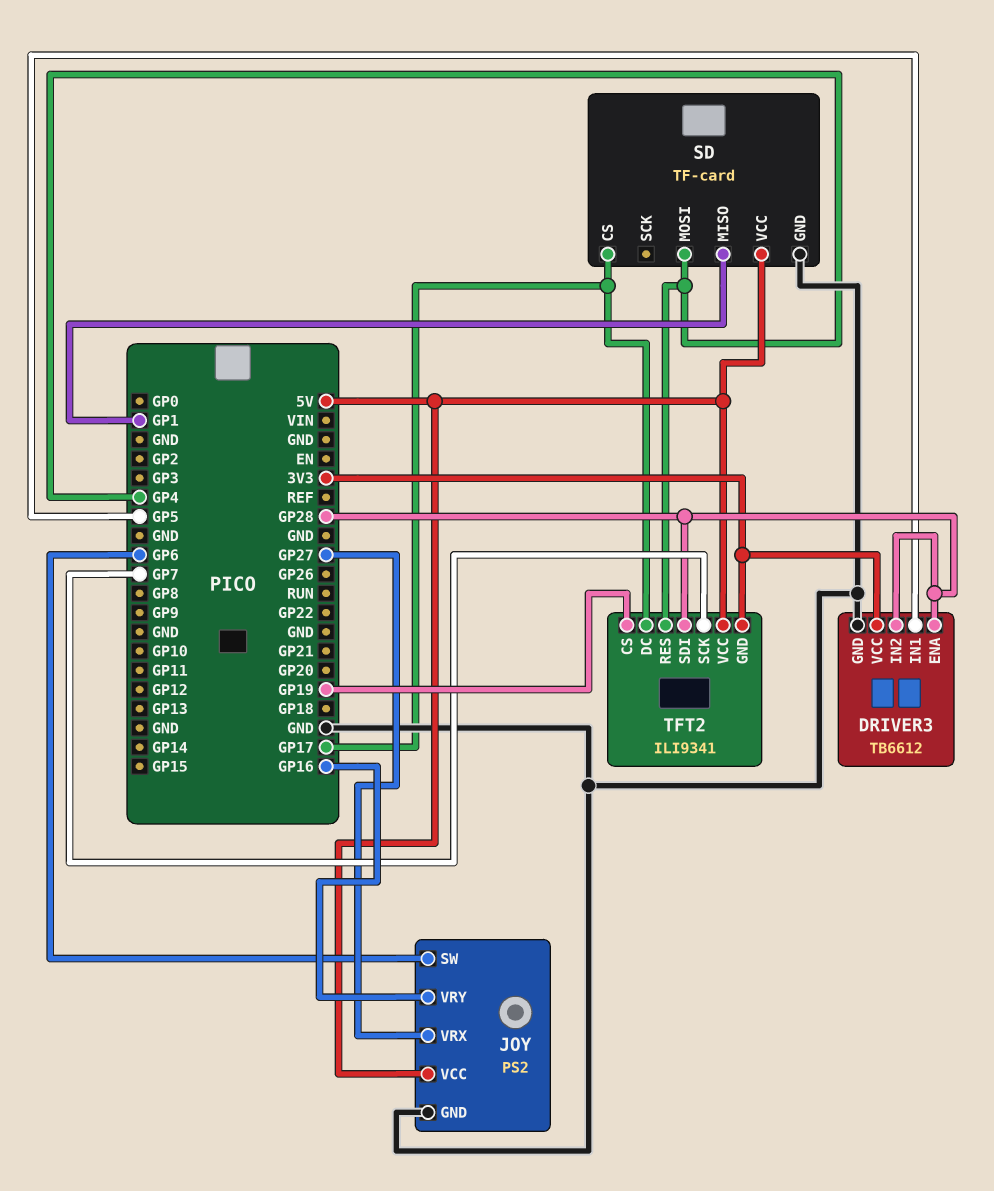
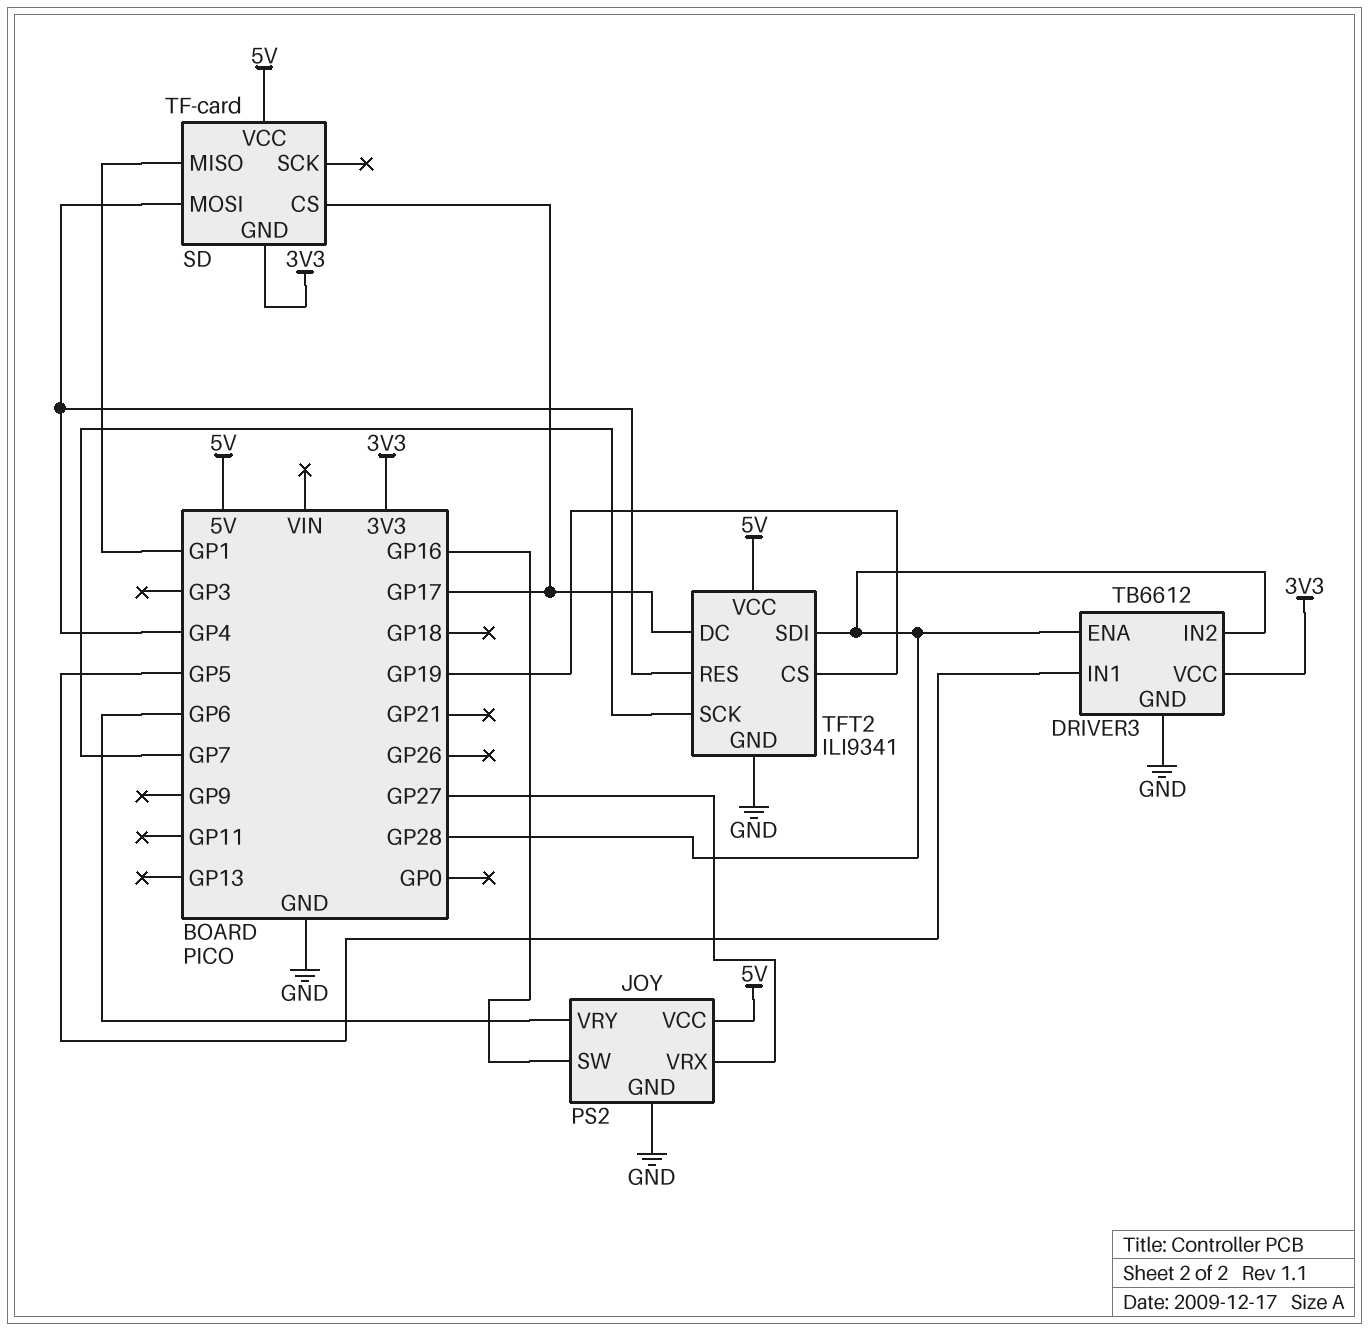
JOY pin SW: GP6 -> GP16
JOY pin VRY: GP16 -> GP6
SD pin GND: GND -> 3V3
TFT2 pin GND: 3V3 -> GND

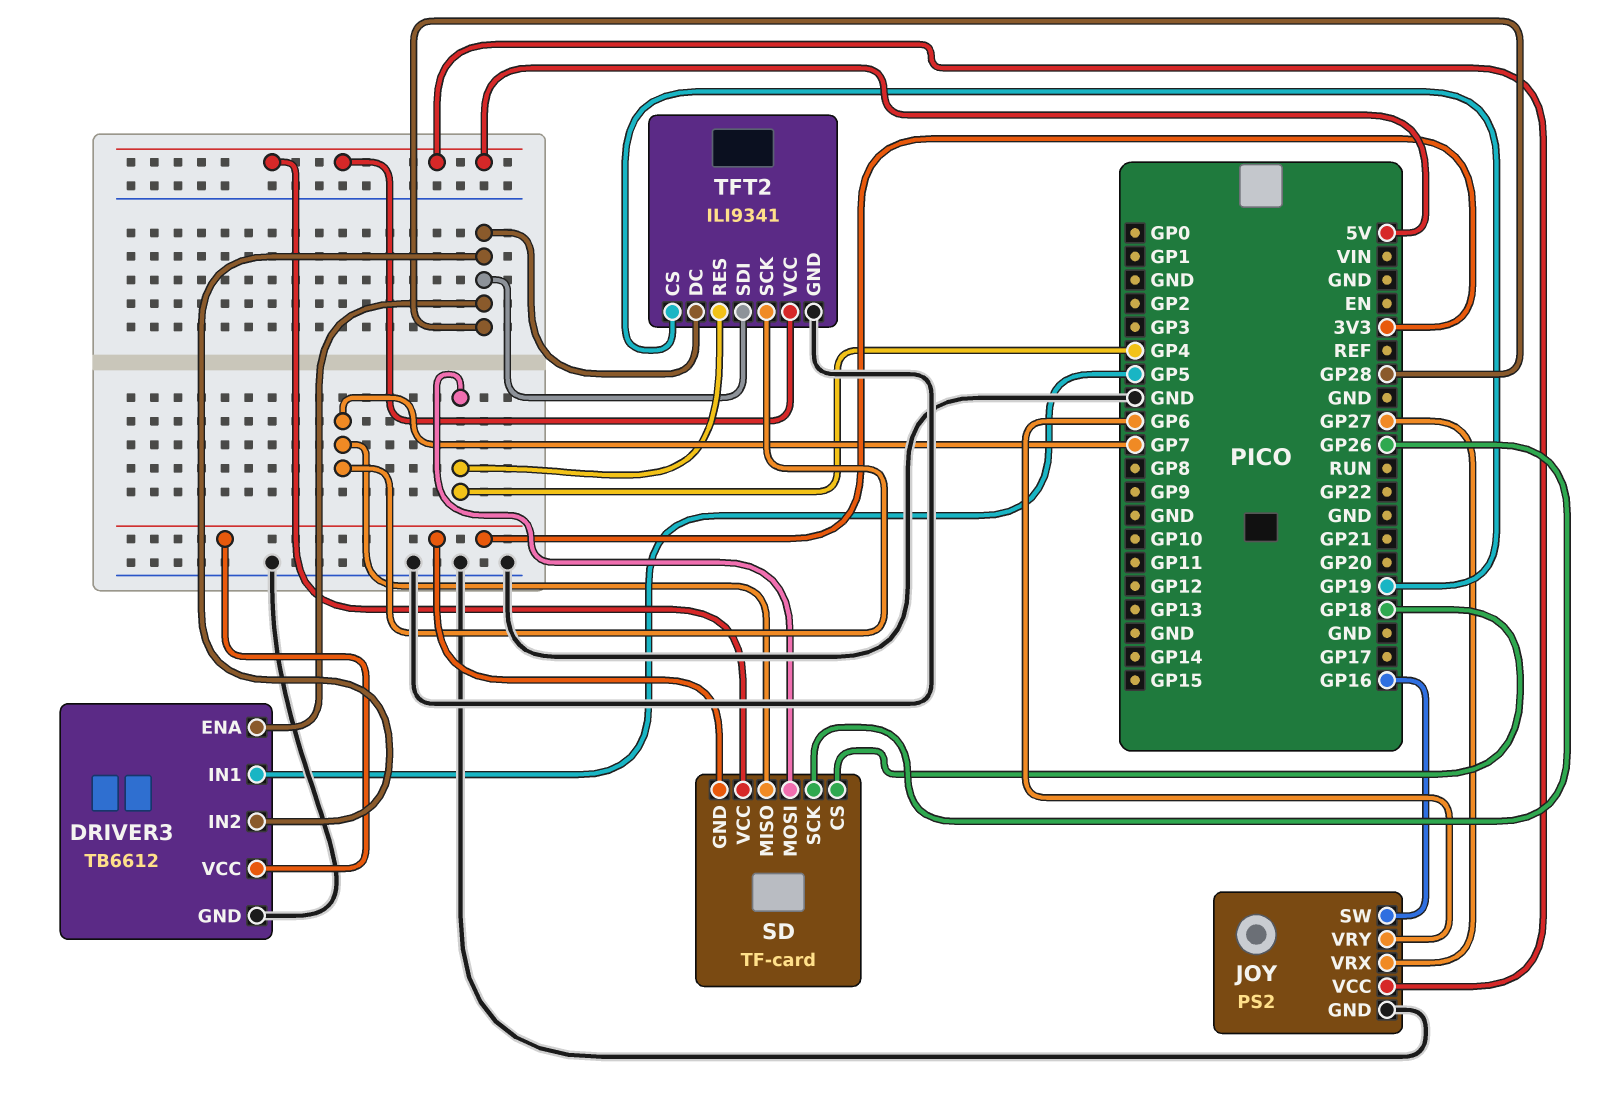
SD pin CS: GP17 -> GP18
SD pin MISO: GP1 -> GP7
SD pin SCK: none -> GP26
TFT2 pin DC: GP17 -> GP28

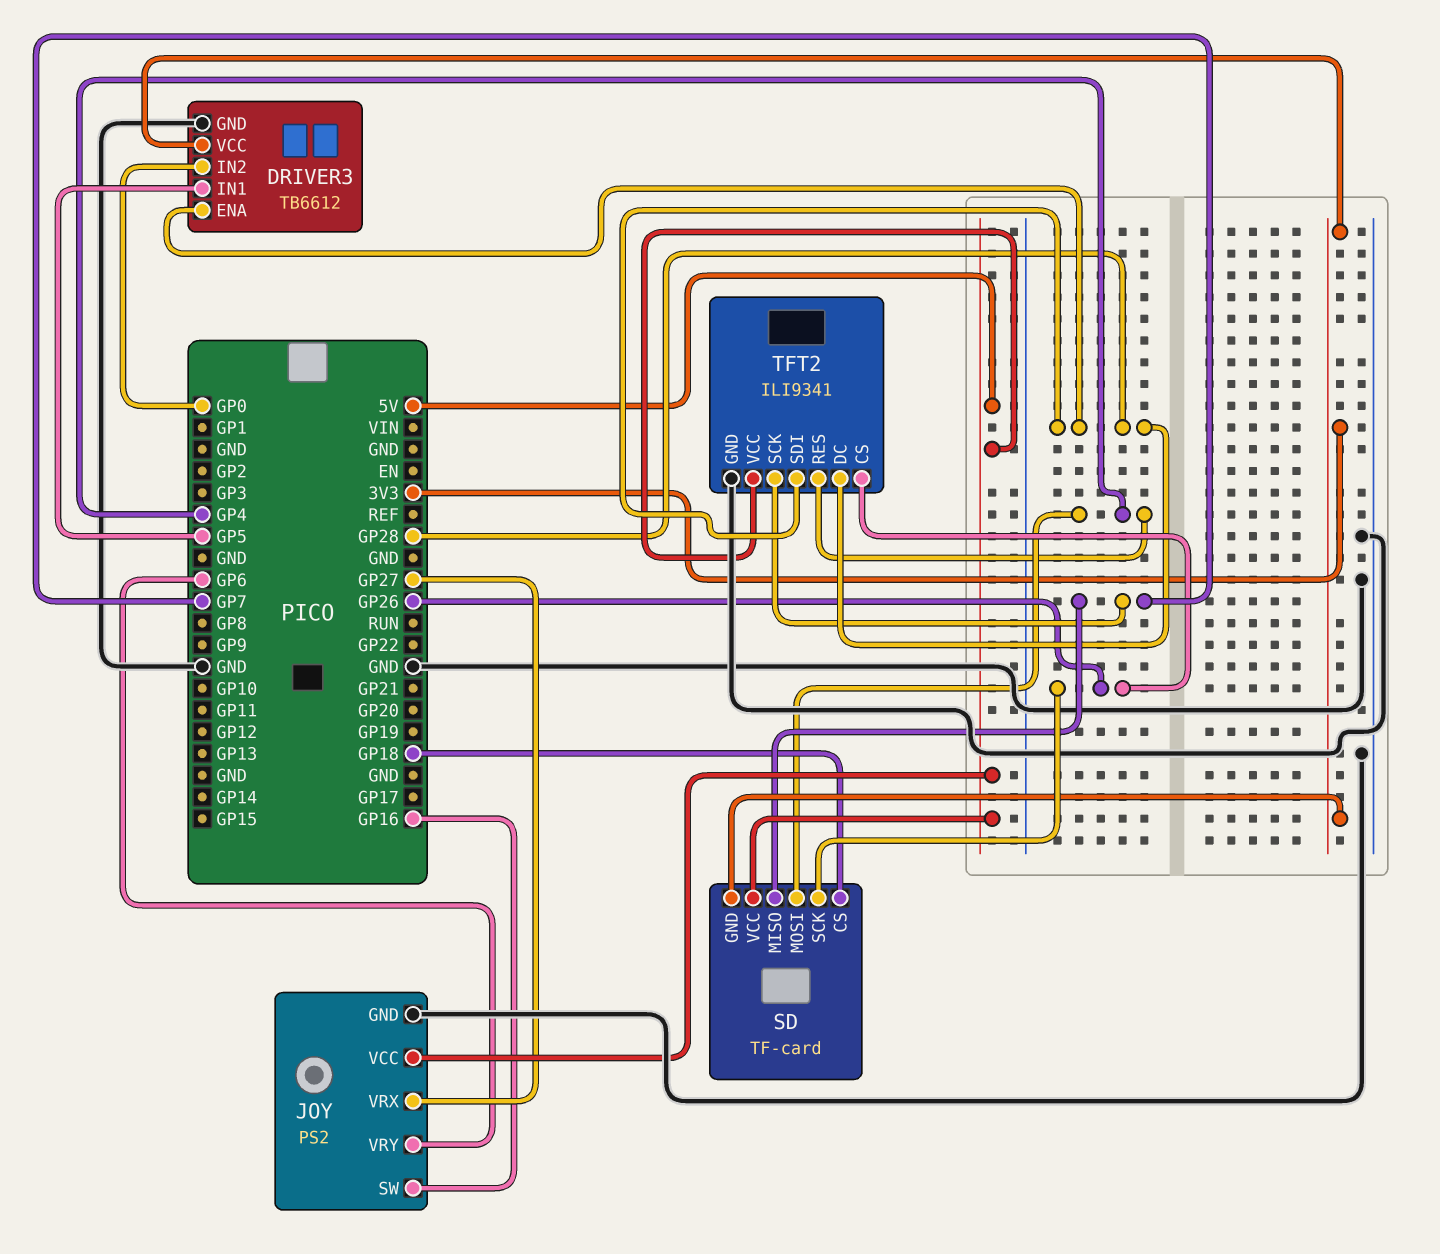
DRIVER3 pin IN2: GP28 -> GP0
TFT2 pin CS: GP19 -> GP26

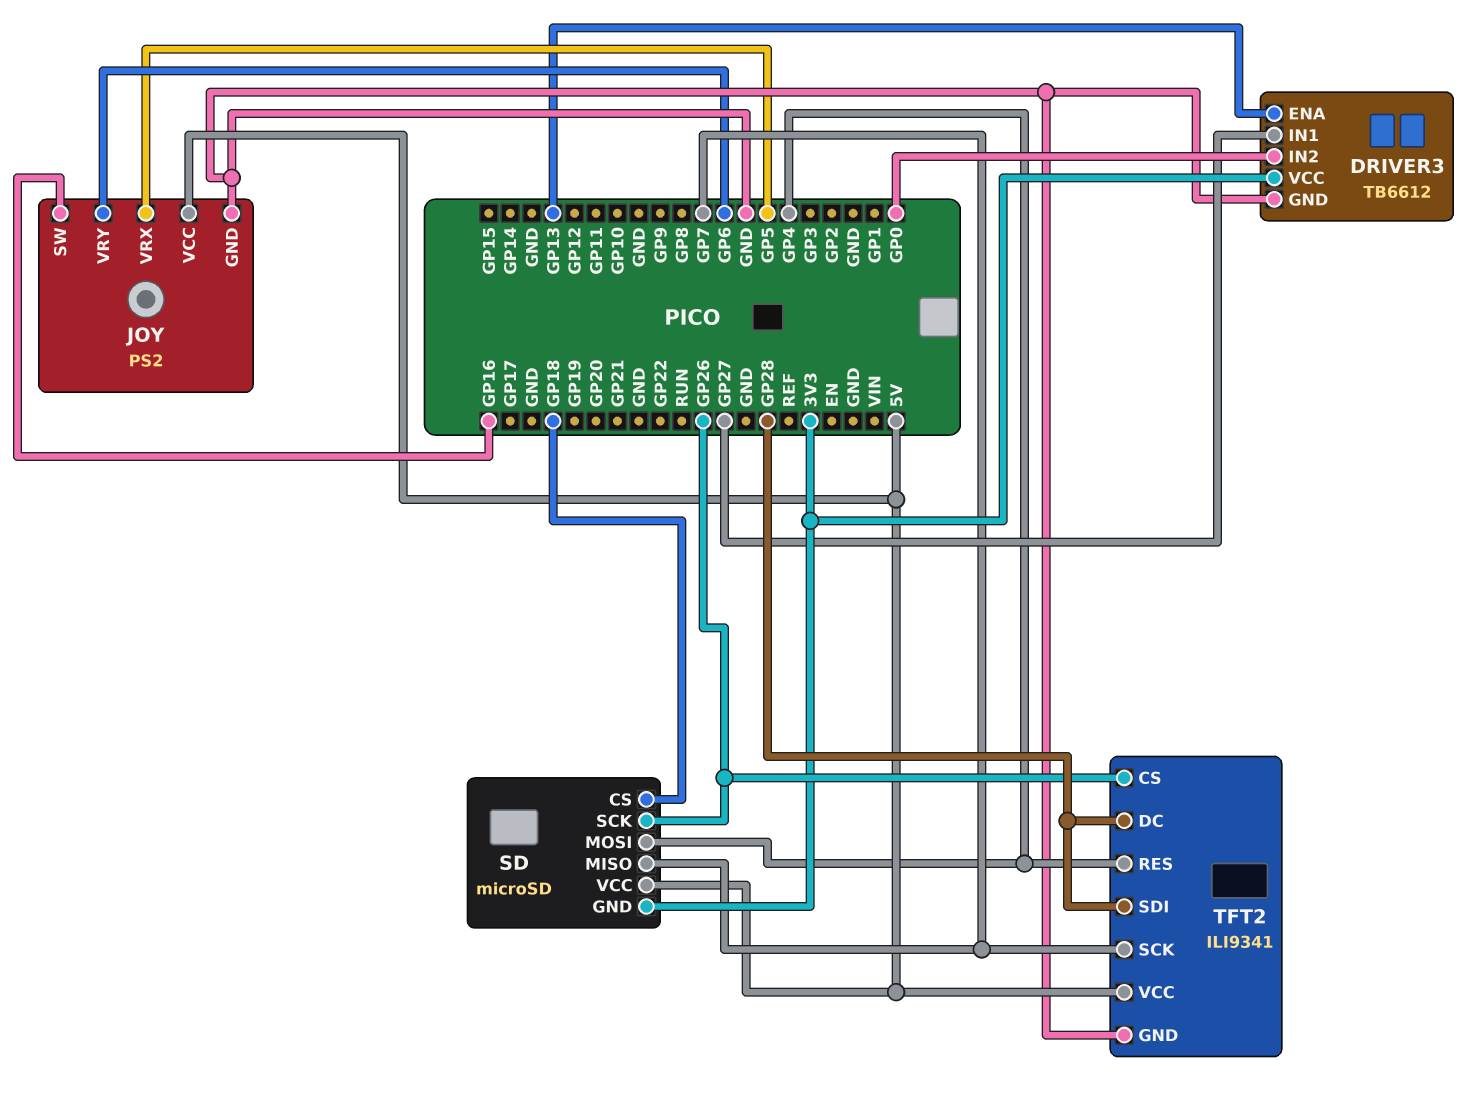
DRIVER3 pin ENA: GP28 -> GP13
DRIVER3 pin IN1: GP5 -> GP27
JOY pin VRX: GP27 -> GP5
SD: TF-card -> microSD

